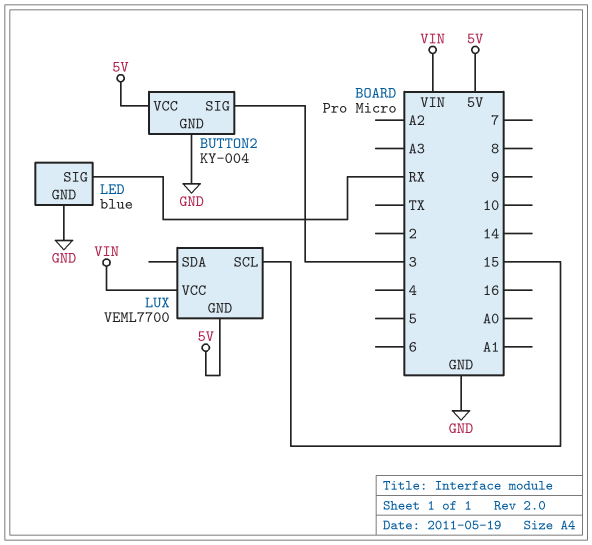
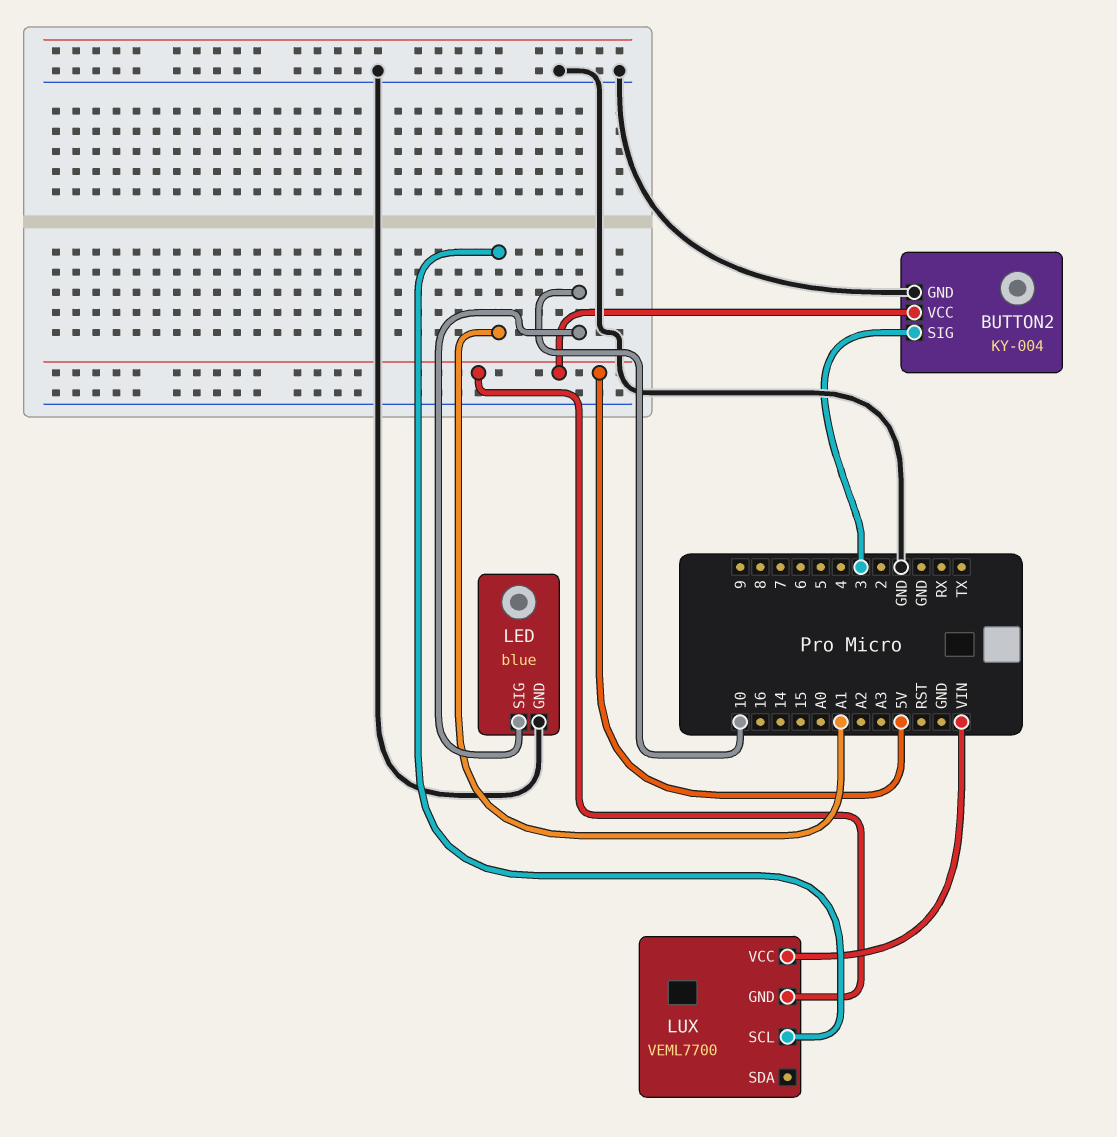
LED pin SIG: RX -> 10
LUX pin SCL: 15 -> A1

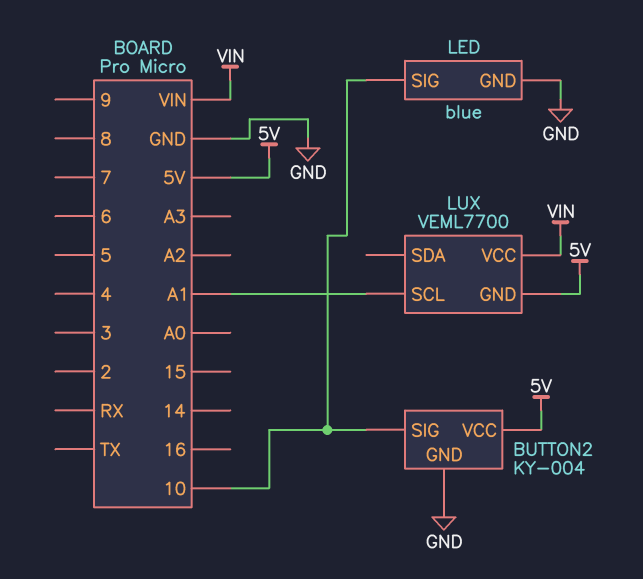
BUTTON2 pin SIG: 3 -> 10

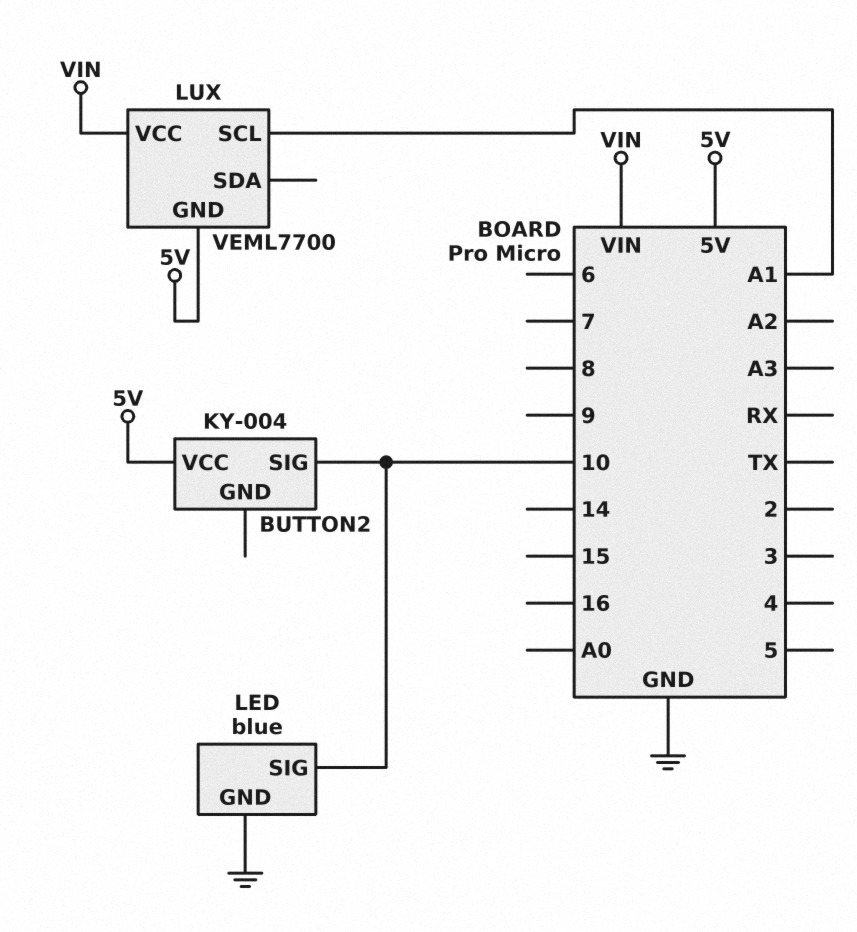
BUTTON2 pin GND: GND -> none

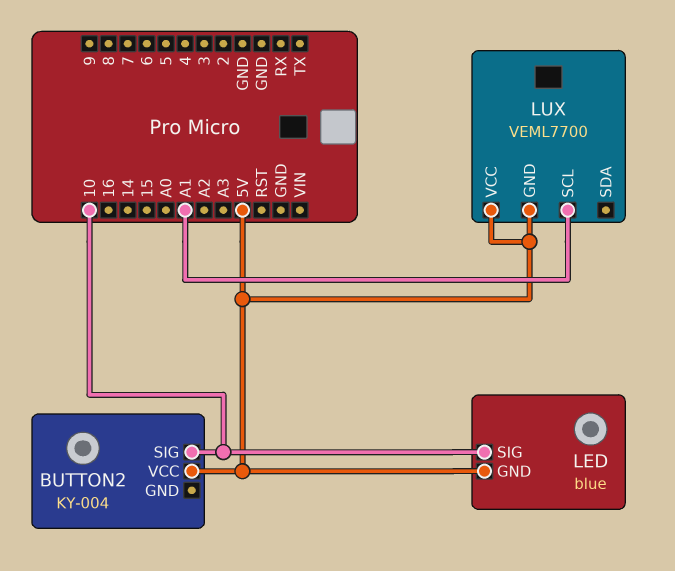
LED pin GND: GND -> 5V
LUX pin VCC: VIN -> 5V

